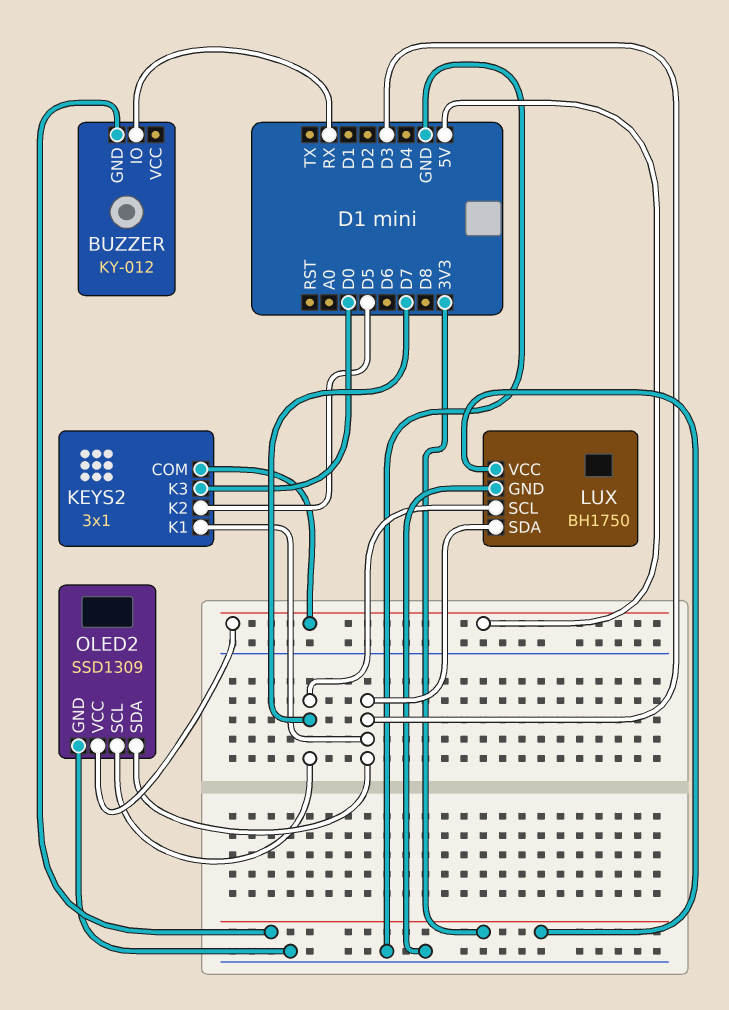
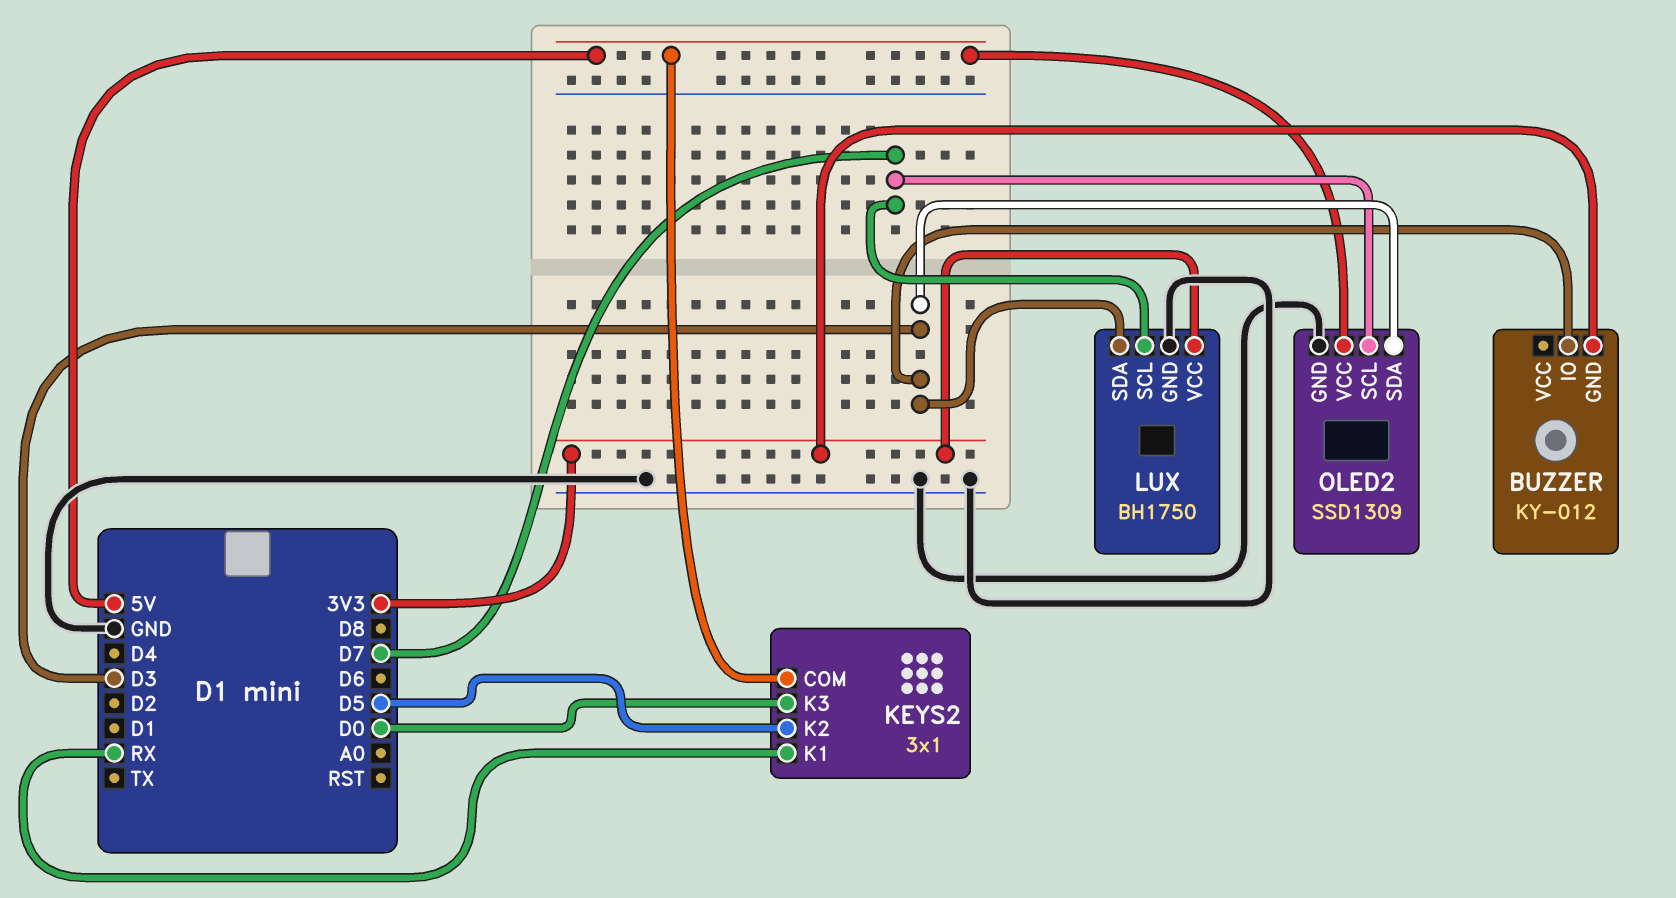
BUZZER pin IO: RX -> D3
KEYS2 pin K1: D3 -> RX

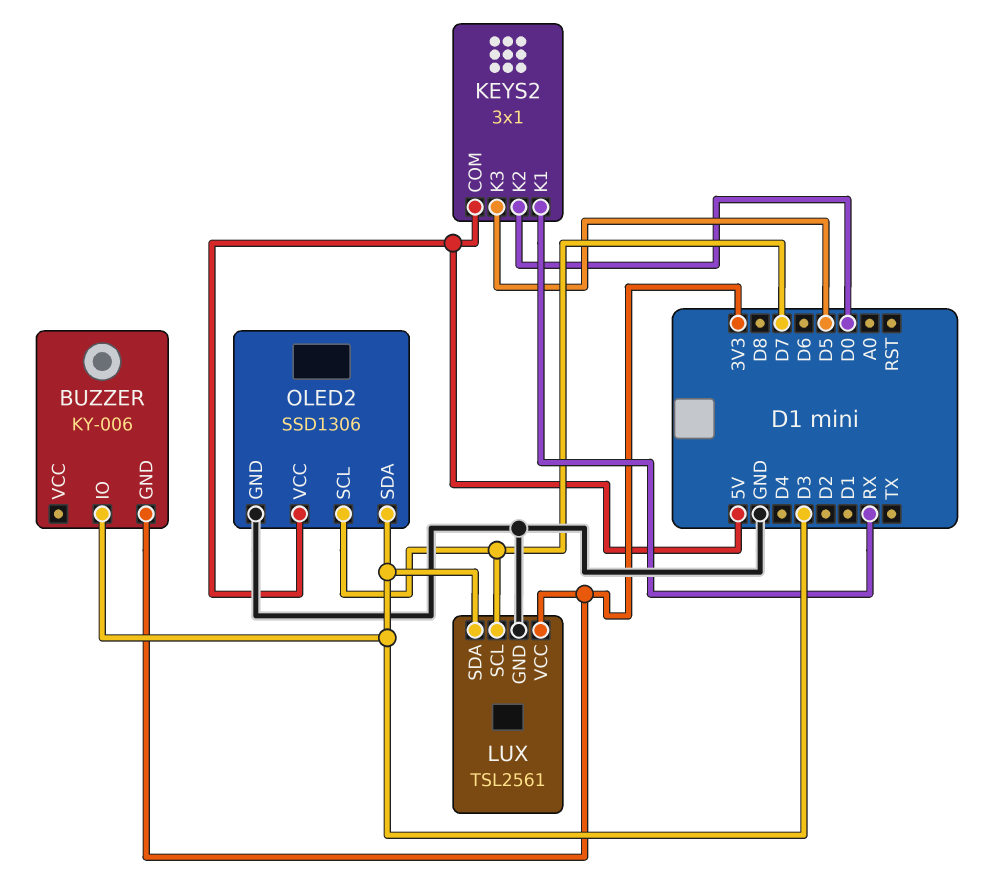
BUZZER: KY-012 -> KY-006
KEYS2 pin K2: D5 -> D0
KEYS2 pin K3: D0 -> D5
LUX: BH1750 -> TSL2561
OLED2: SSD1309 -> SSD1306

